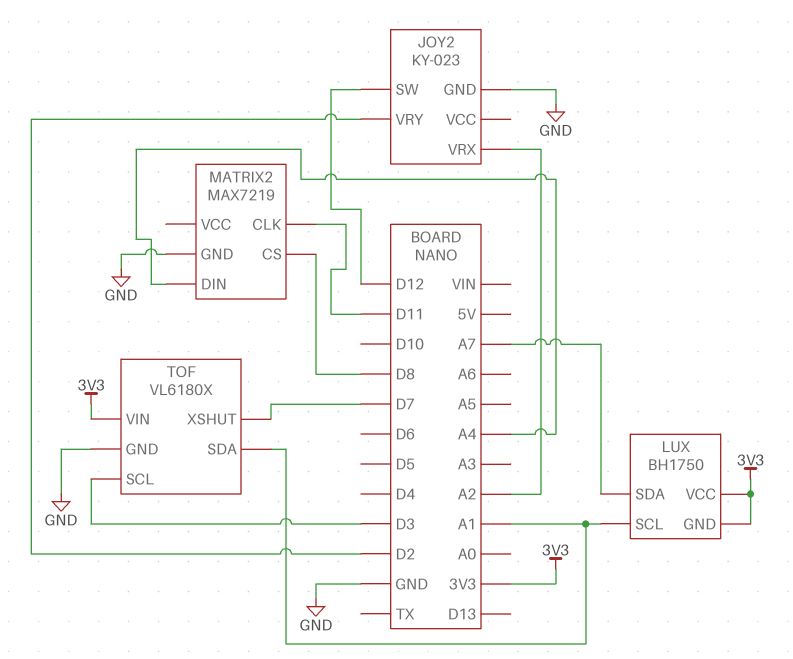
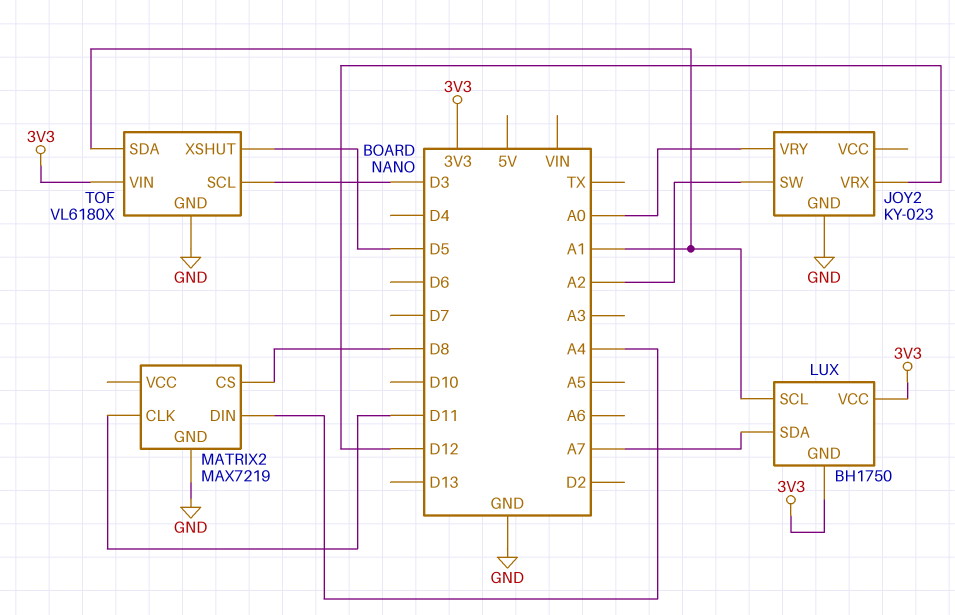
JOY2 pin SW: D12 -> A2
JOY2 pin VRX: A2 -> D12
JOY2 pin VRY: D2 -> A0
TOF pin XSHUT: D7 -> D5

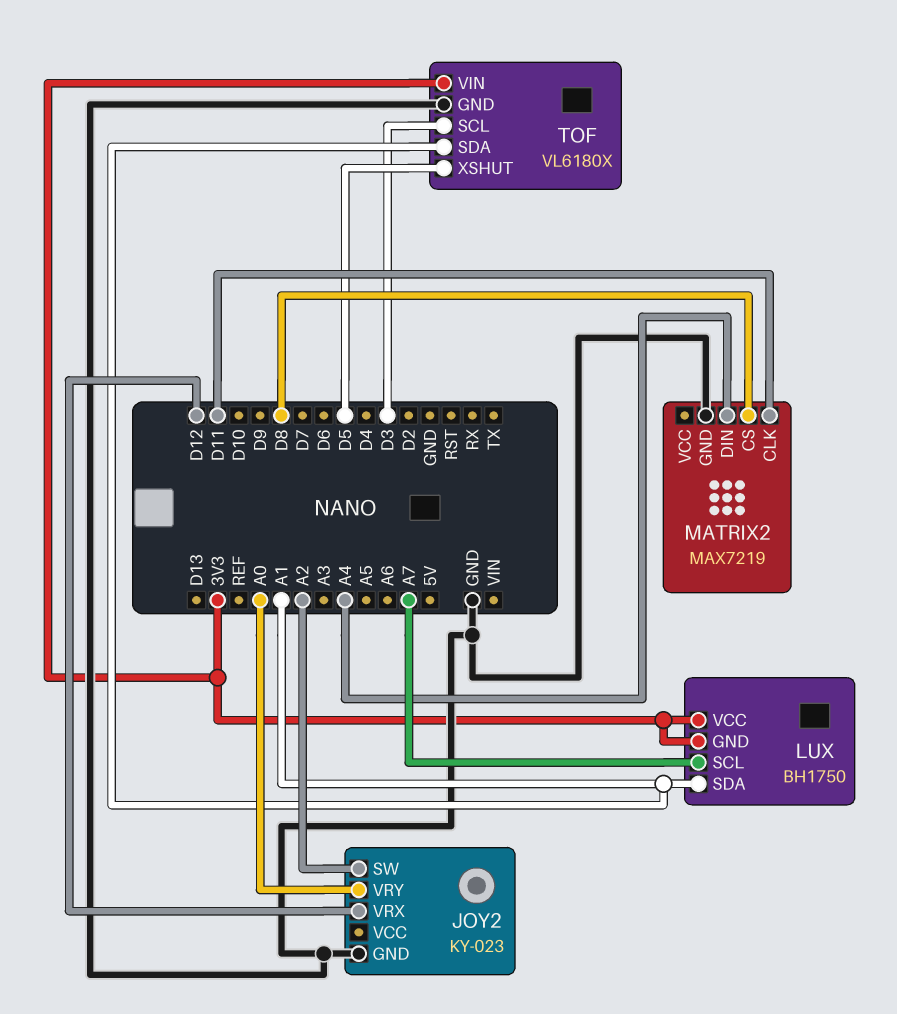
LUX pin SCL: A1 -> A7
LUX pin SDA: A7 -> A1

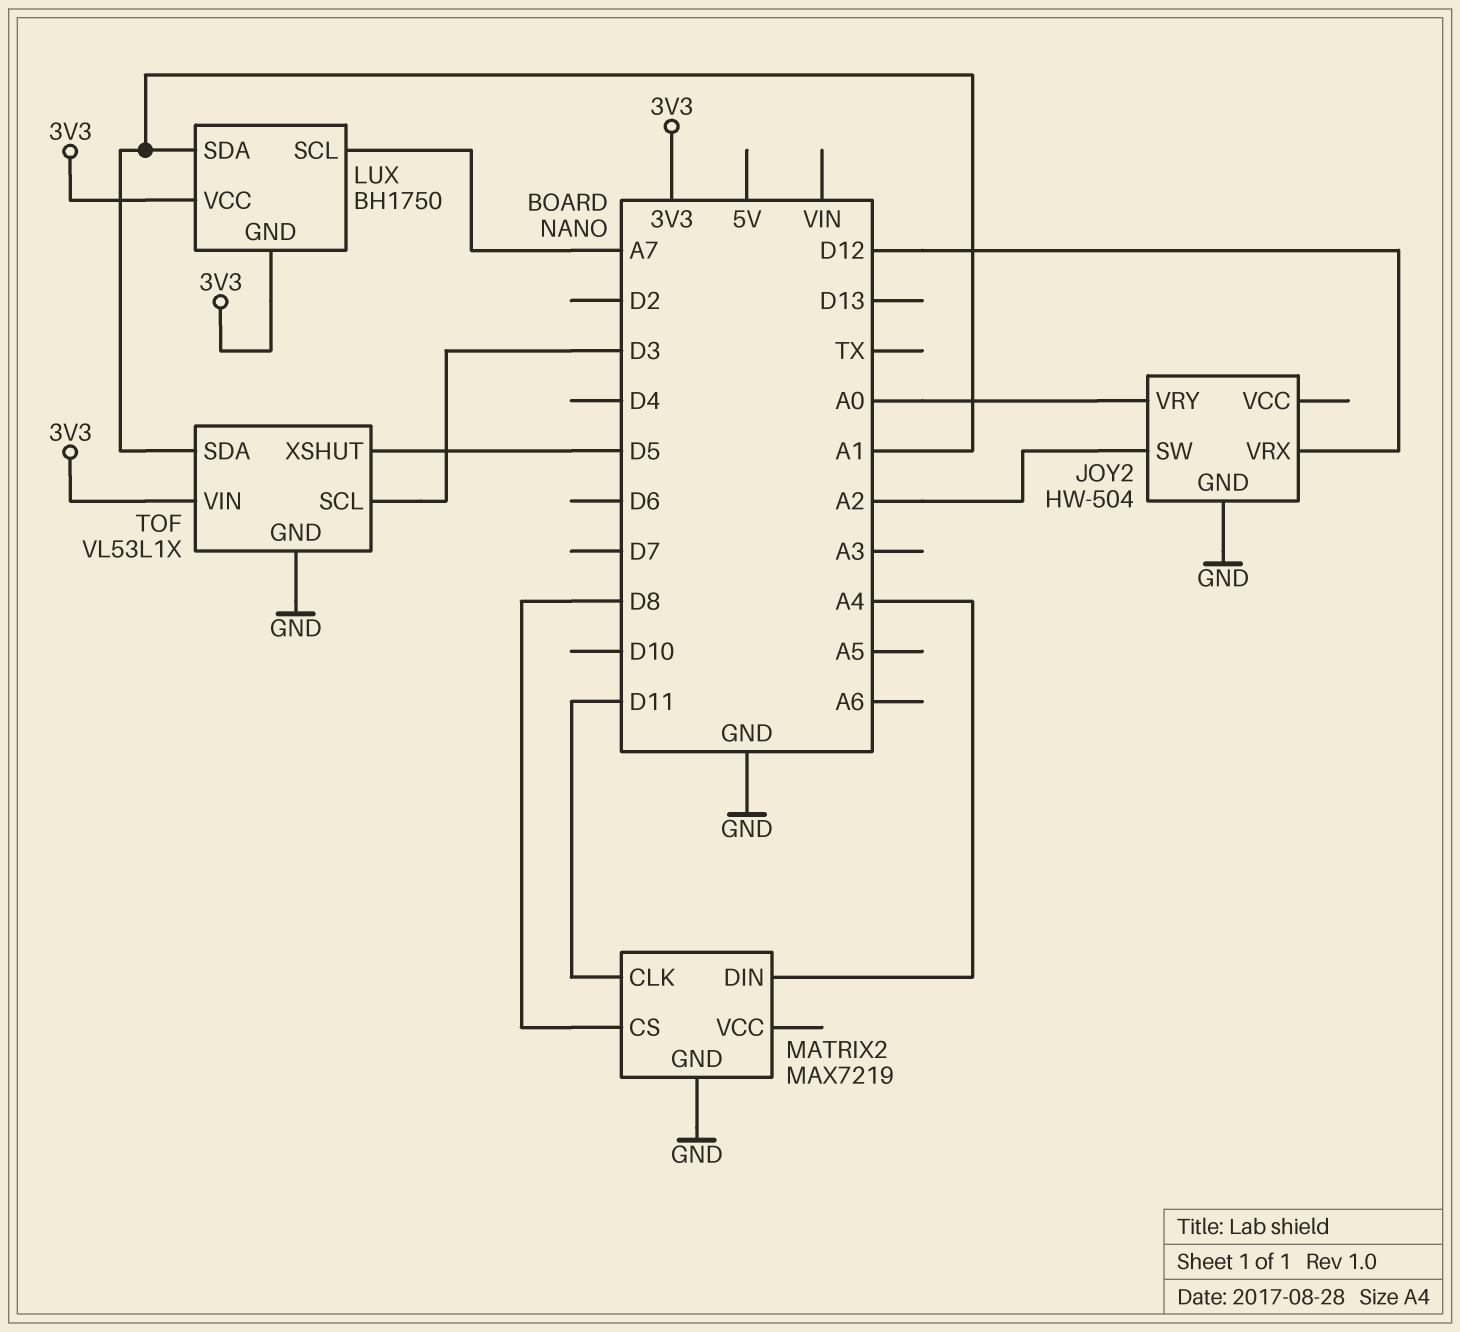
JOY2: KY-023 -> HW-504
TOF: VL6180X -> VL53L1X

